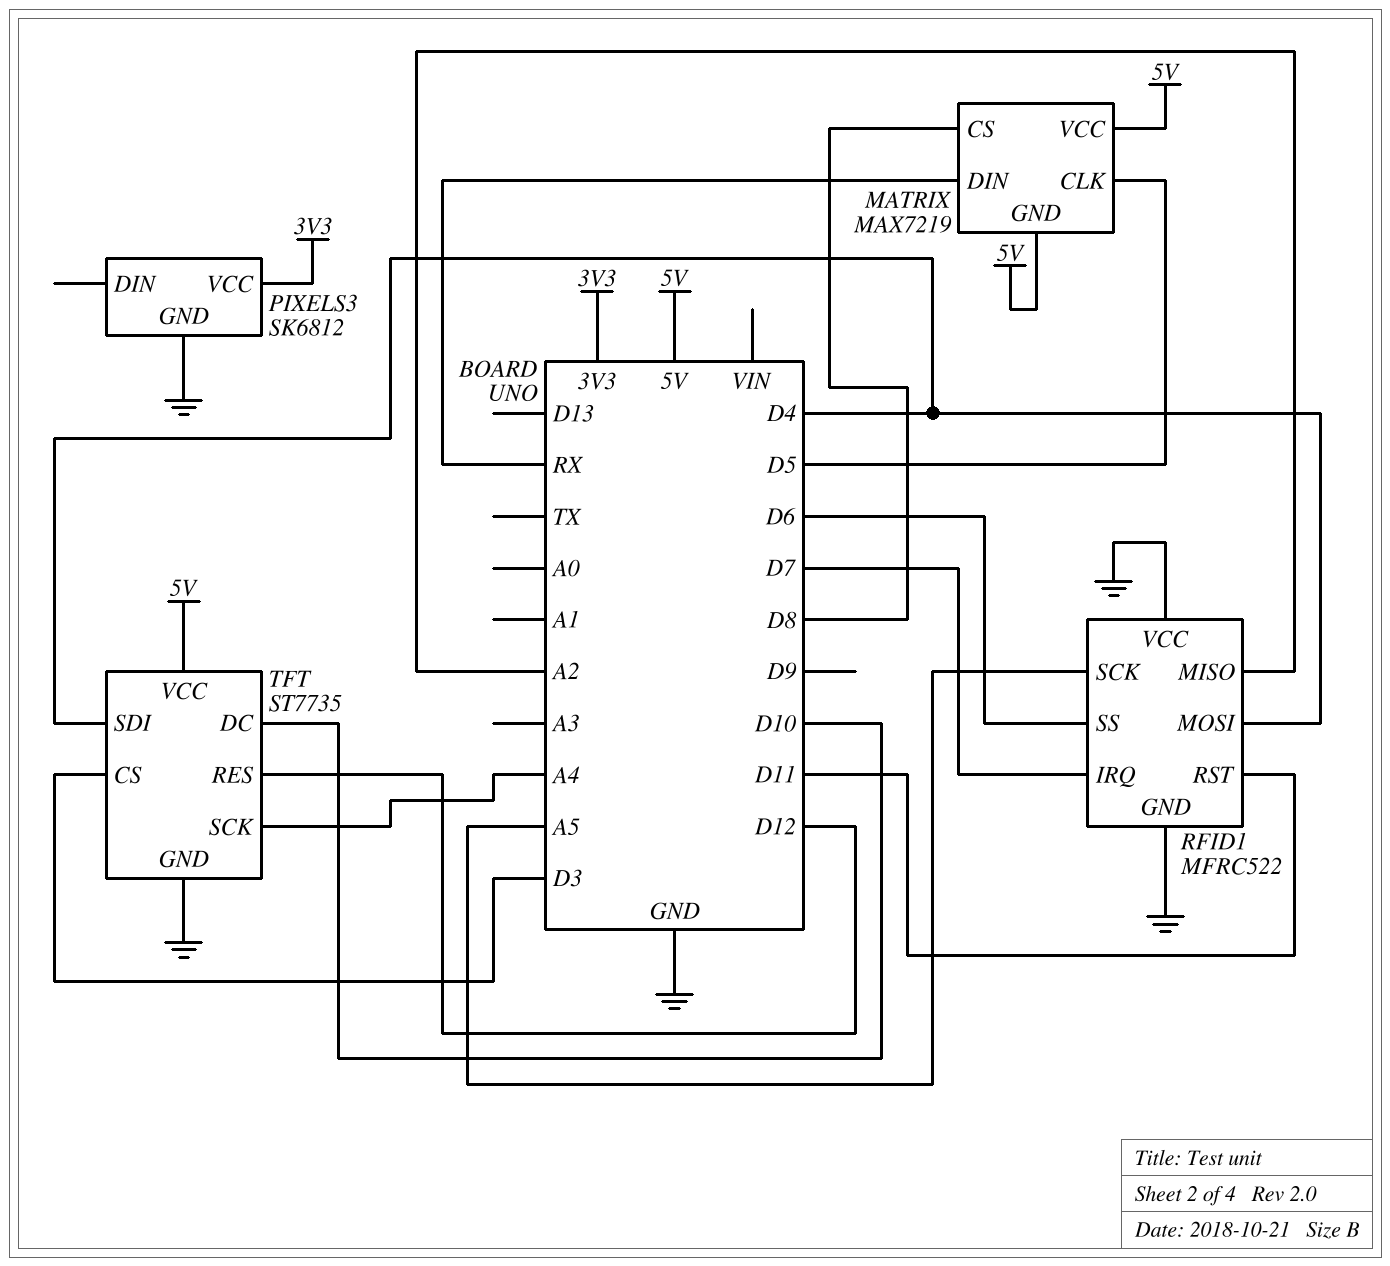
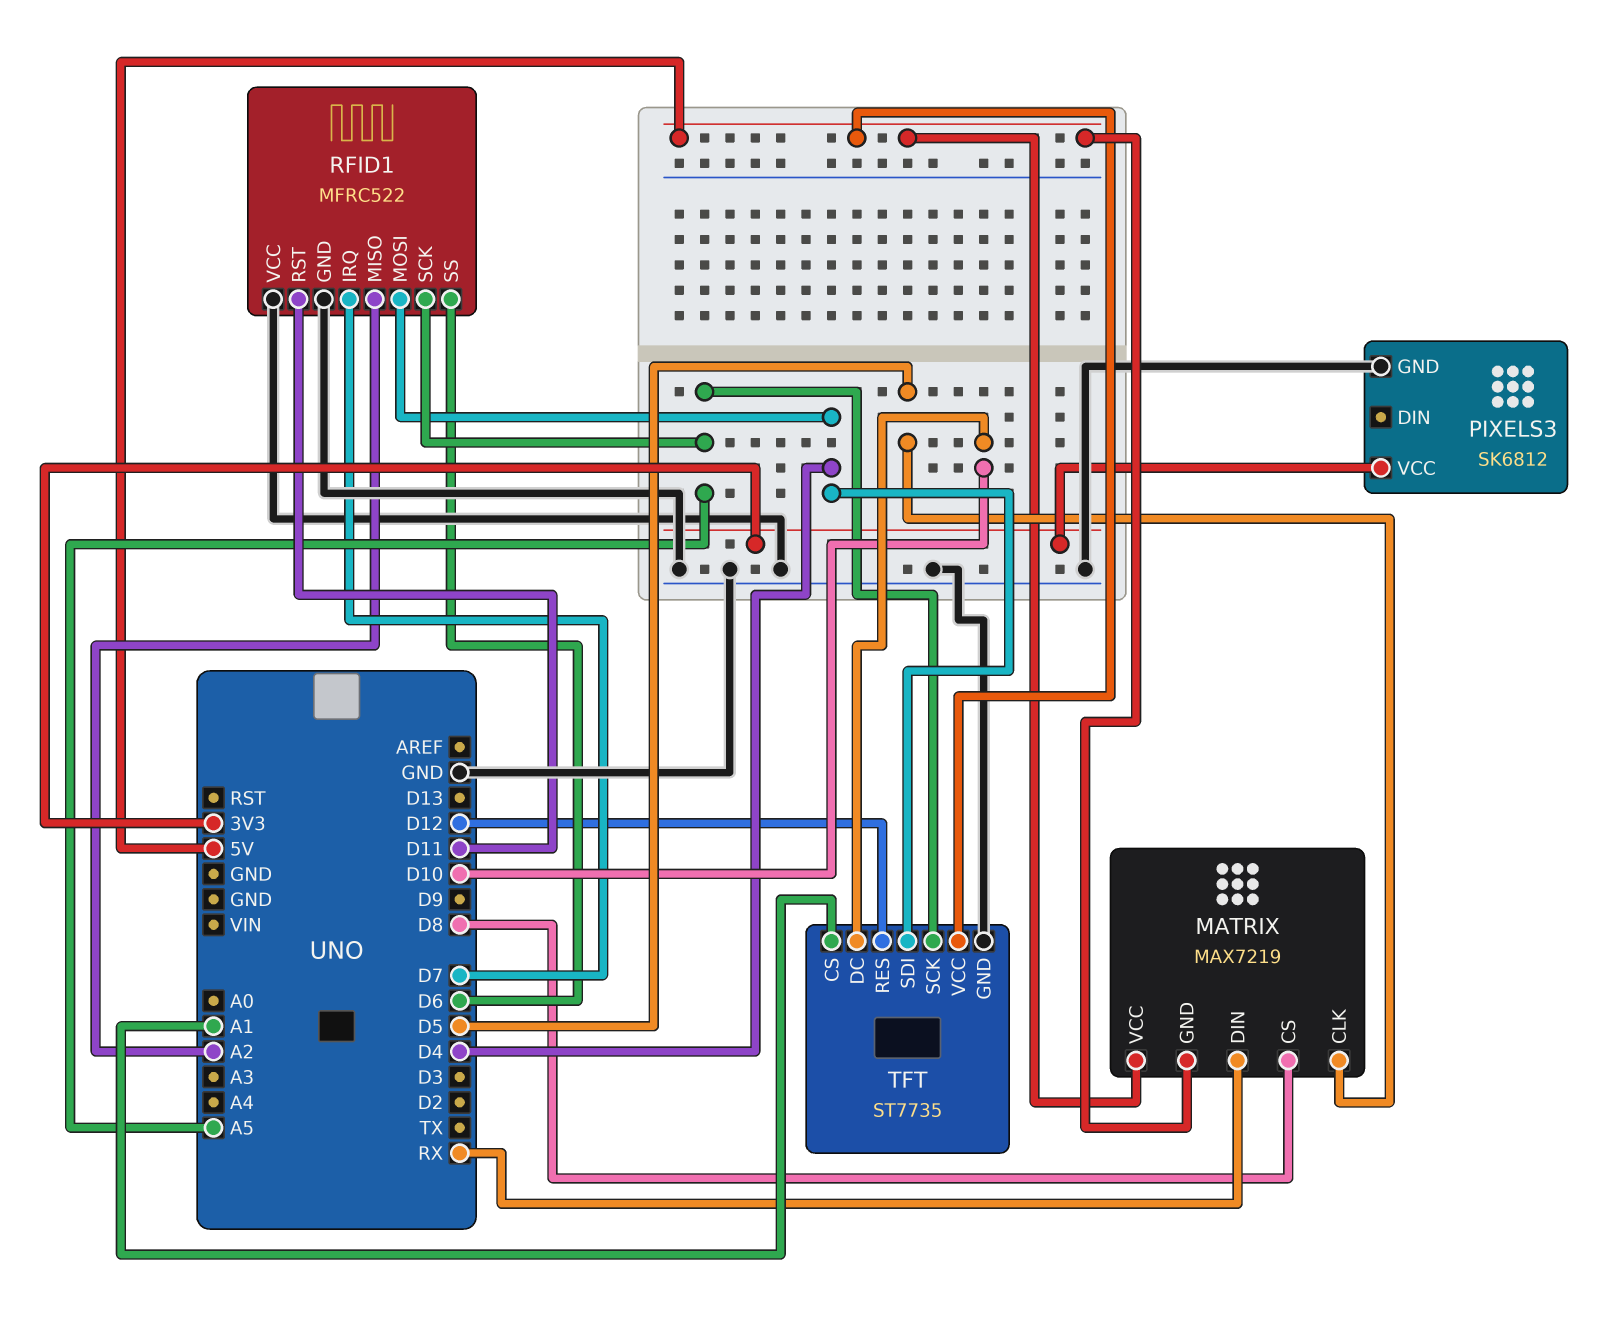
TFT pin CS: D3 -> A1
TFT pin SCK: A4 -> A5

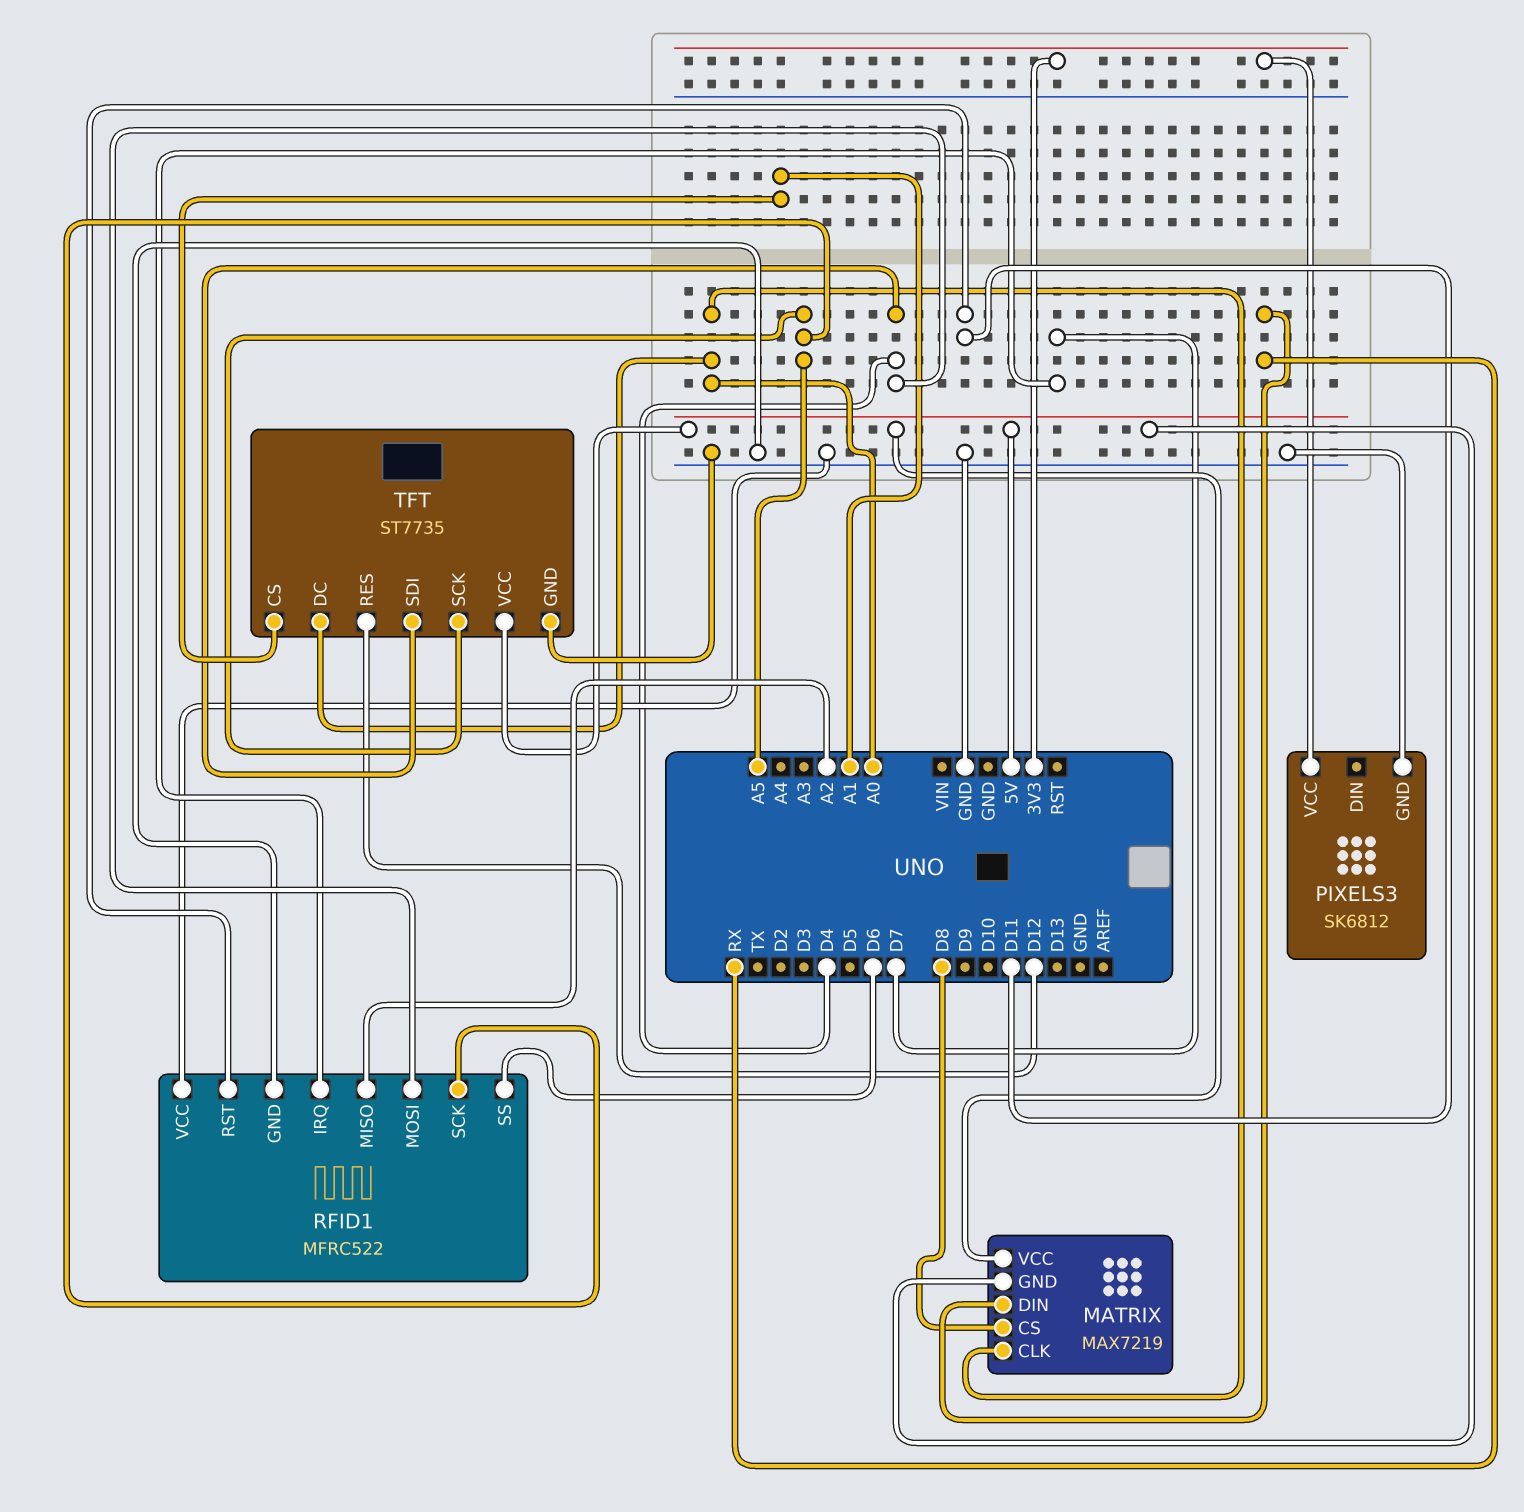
MATRIX pin CLK: D5 -> A0
TFT pin DC: D10 -> A0

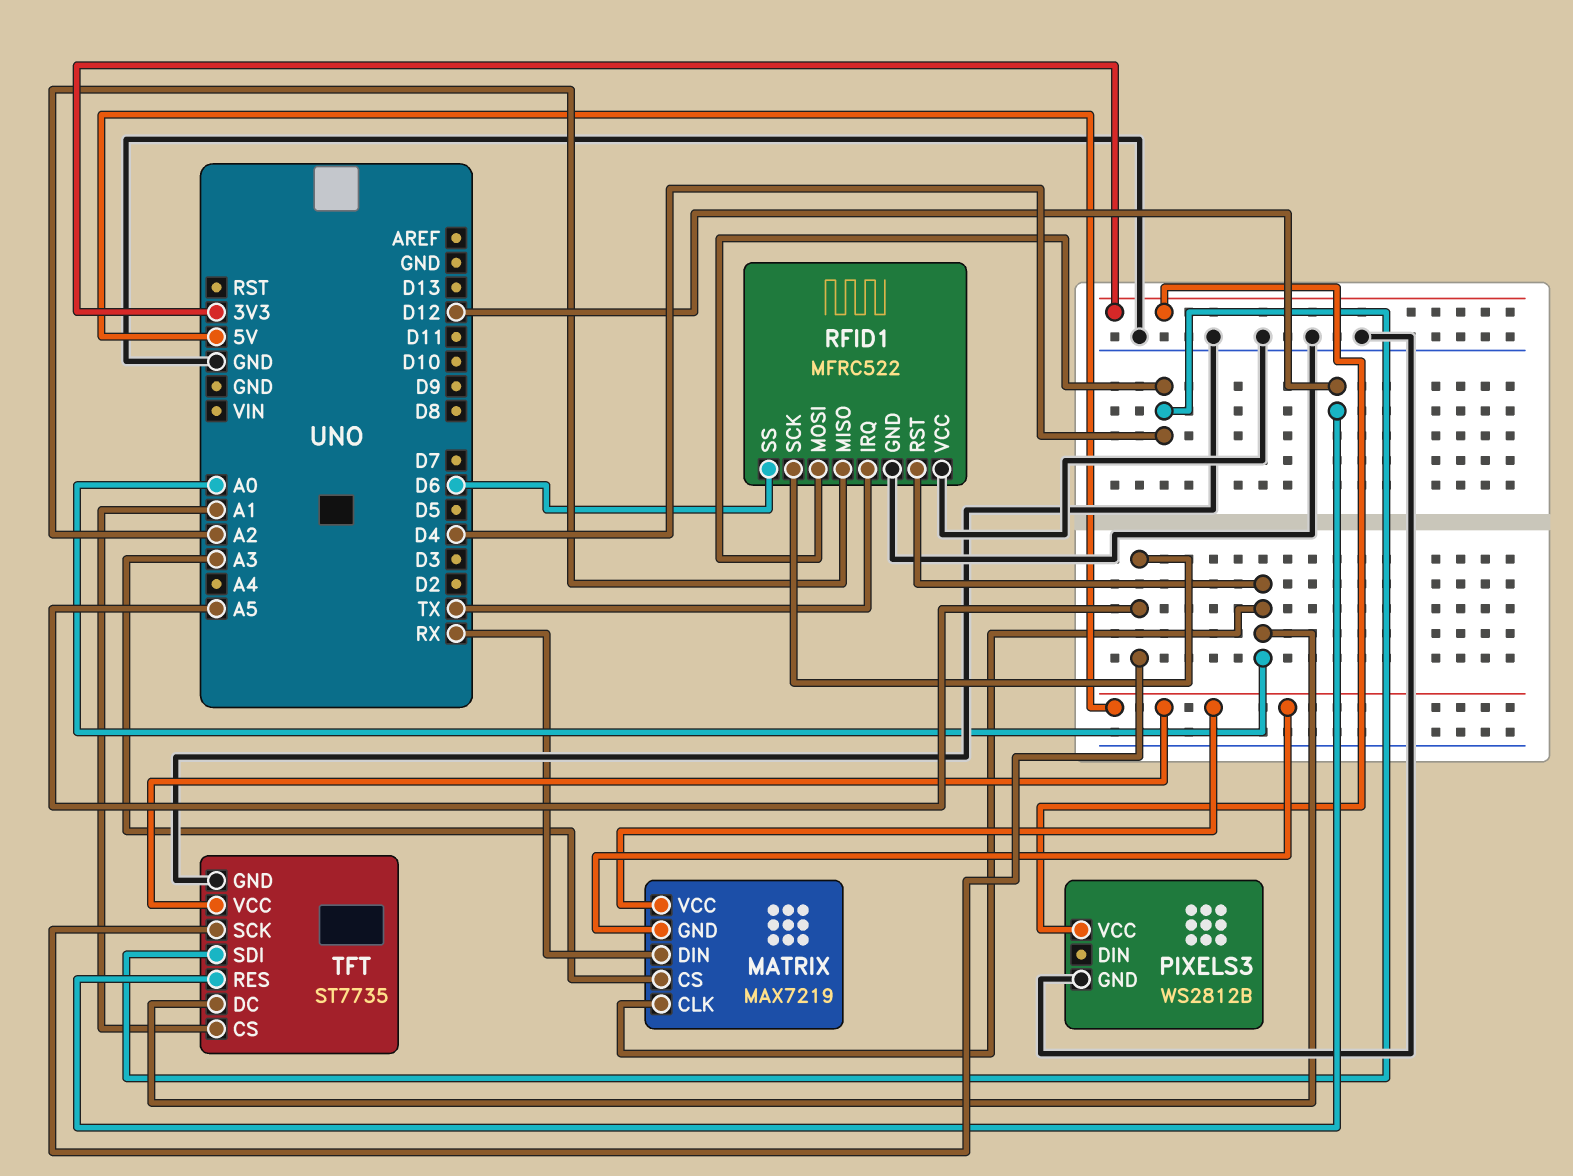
MATRIX pin CS: D8 -> A3
PIXELS3: SK6812 -> WS2812B
RFID1 pin IRQ: D7 -> TX
RFID1 pin RST: D11 -> A0

